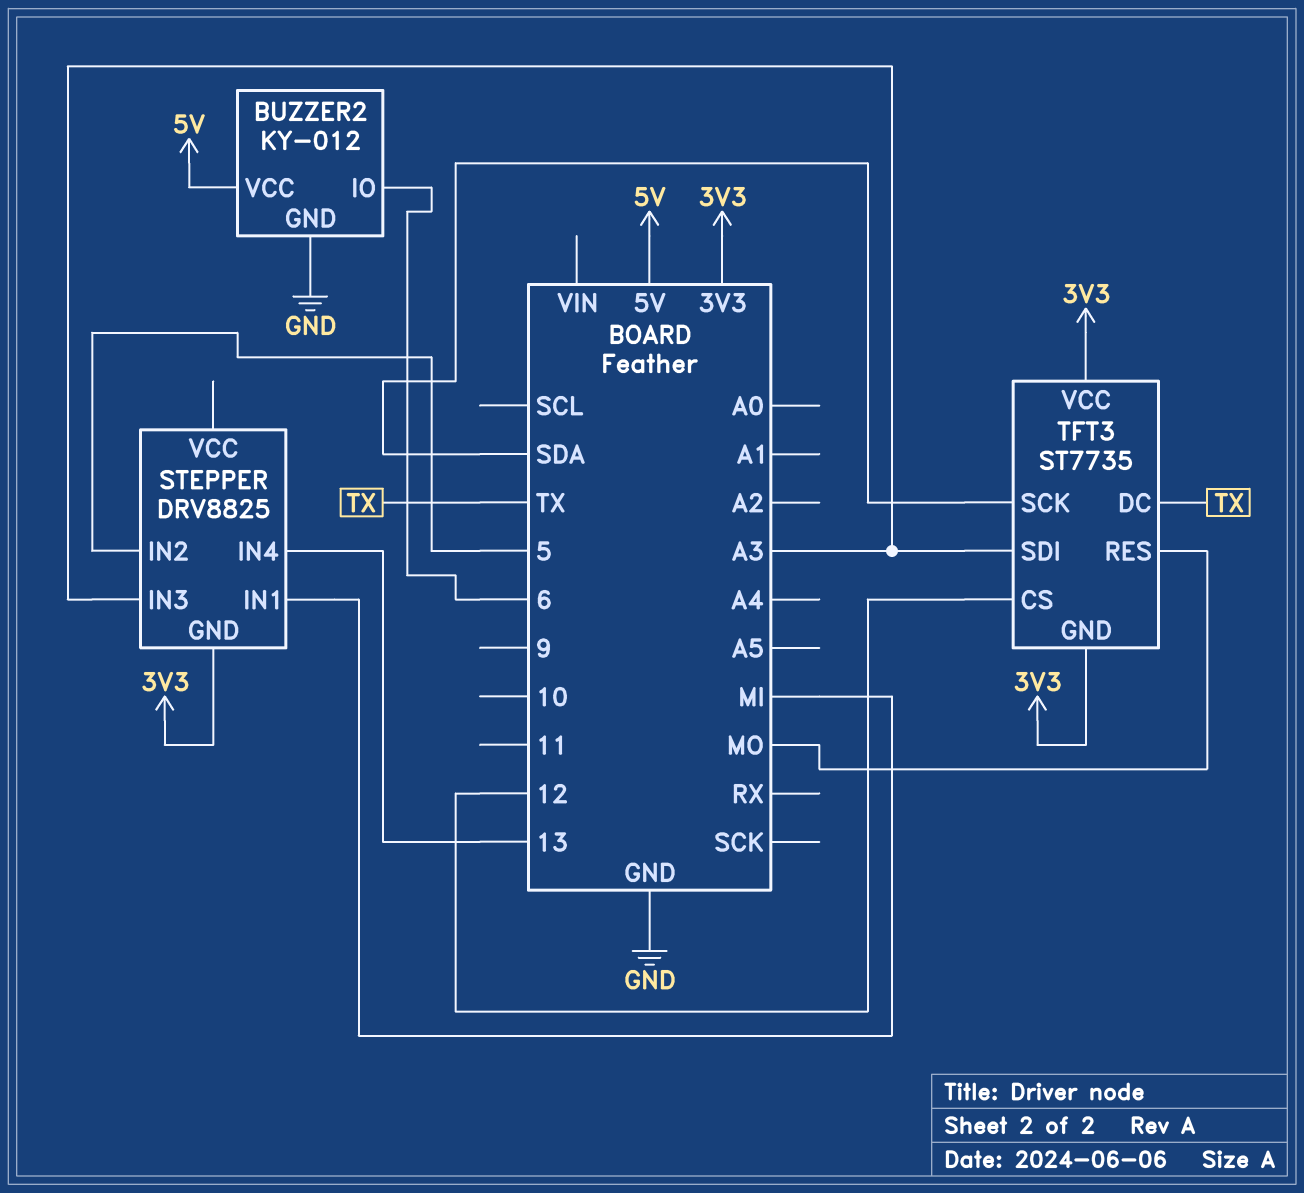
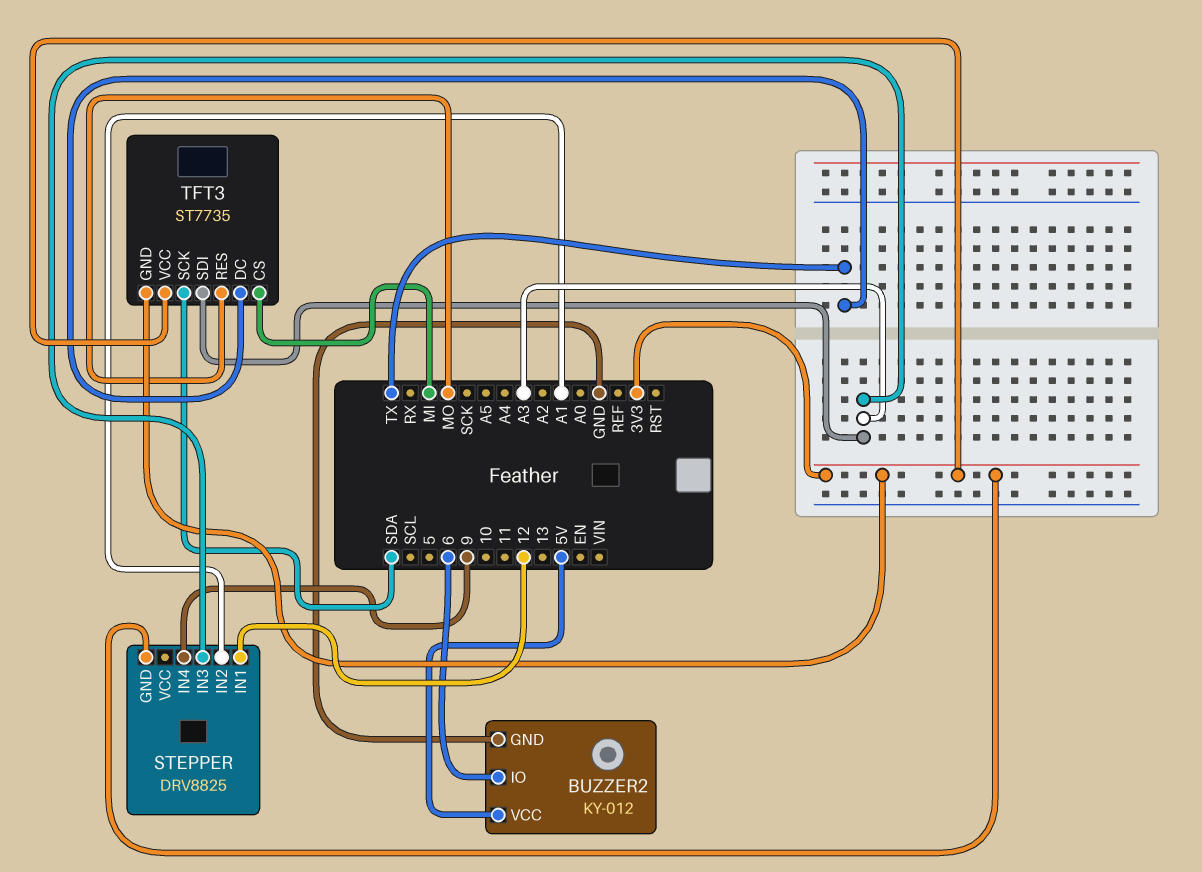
STEPPER pin IN1: MI -> 12
STEPPER pin IN2: 5 -> A1
STEPPER pin IN4: 13 -> 9
TFT3 pin CS: 12 -> MI

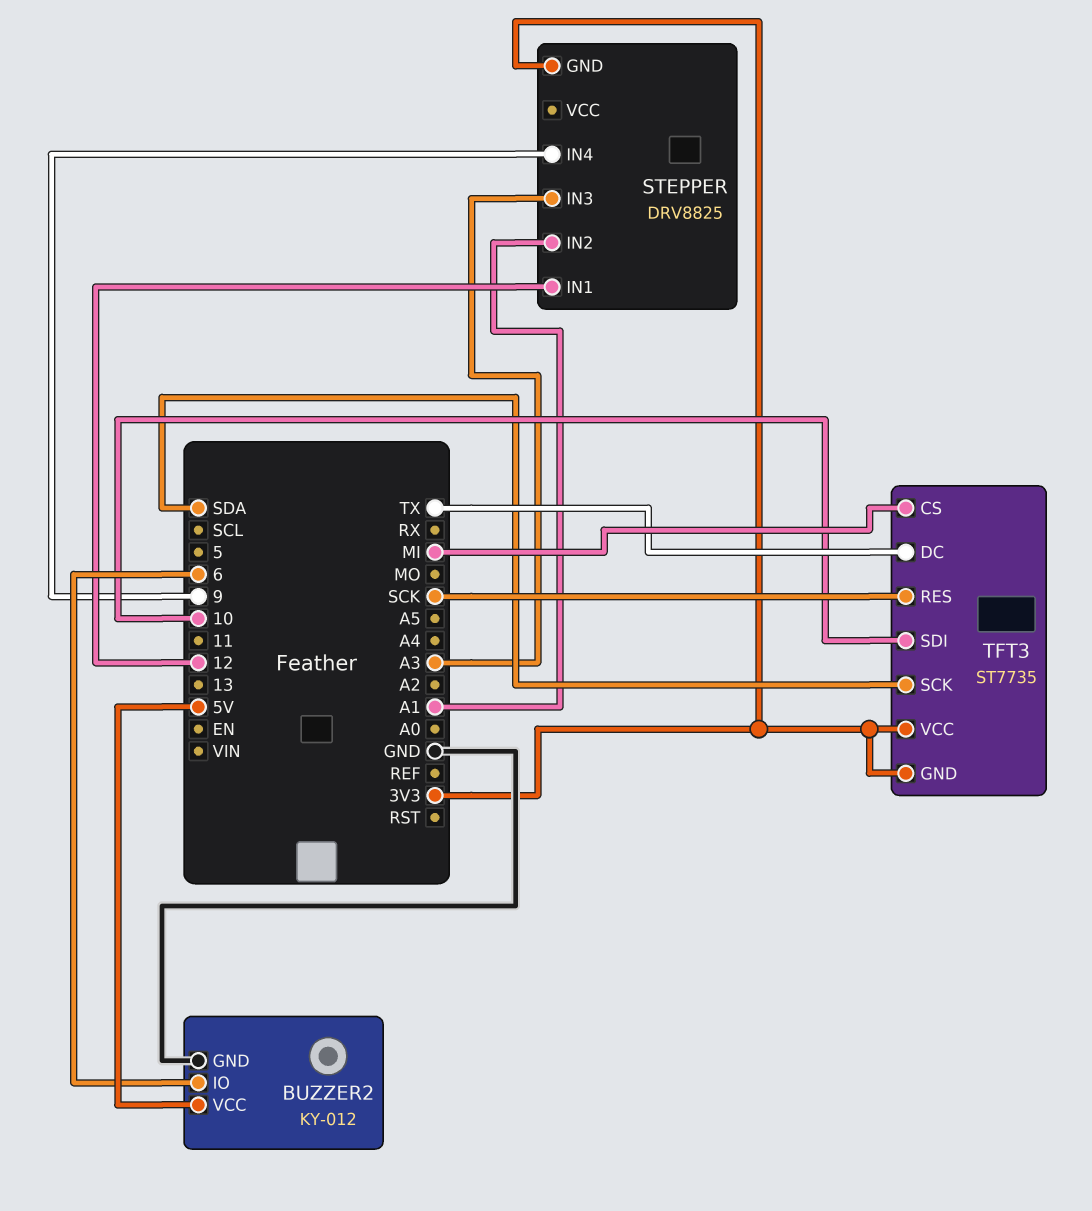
TFT3 pin RES: MO -> SCK
TFT3 pin SDI: A3 -> 10

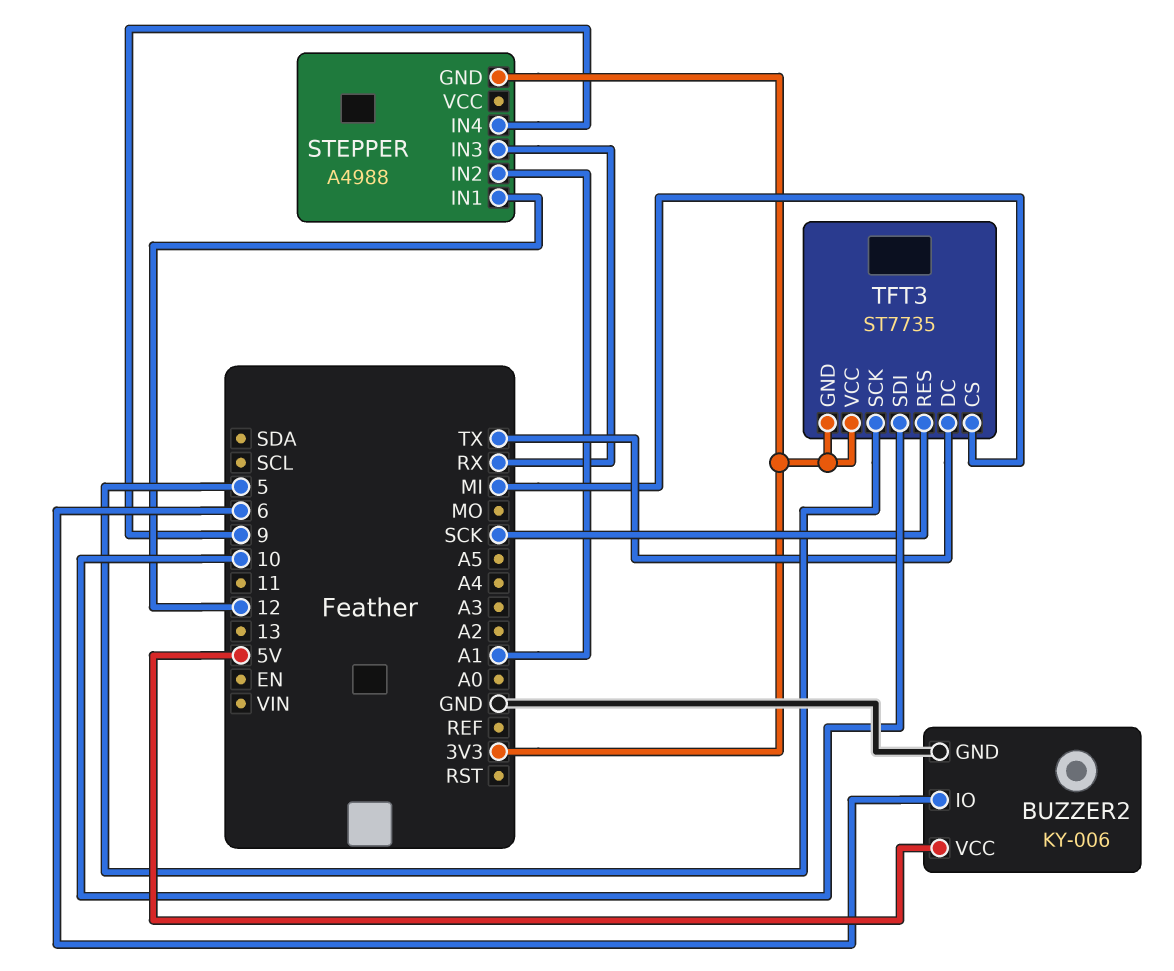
BUZZER2: KY-012 -> KY-006
STEPPER: DRV8825 -> A4988
STEPPER pin IN3: A3 -> RX
TFT3 pin SCK: SDA -> 5

